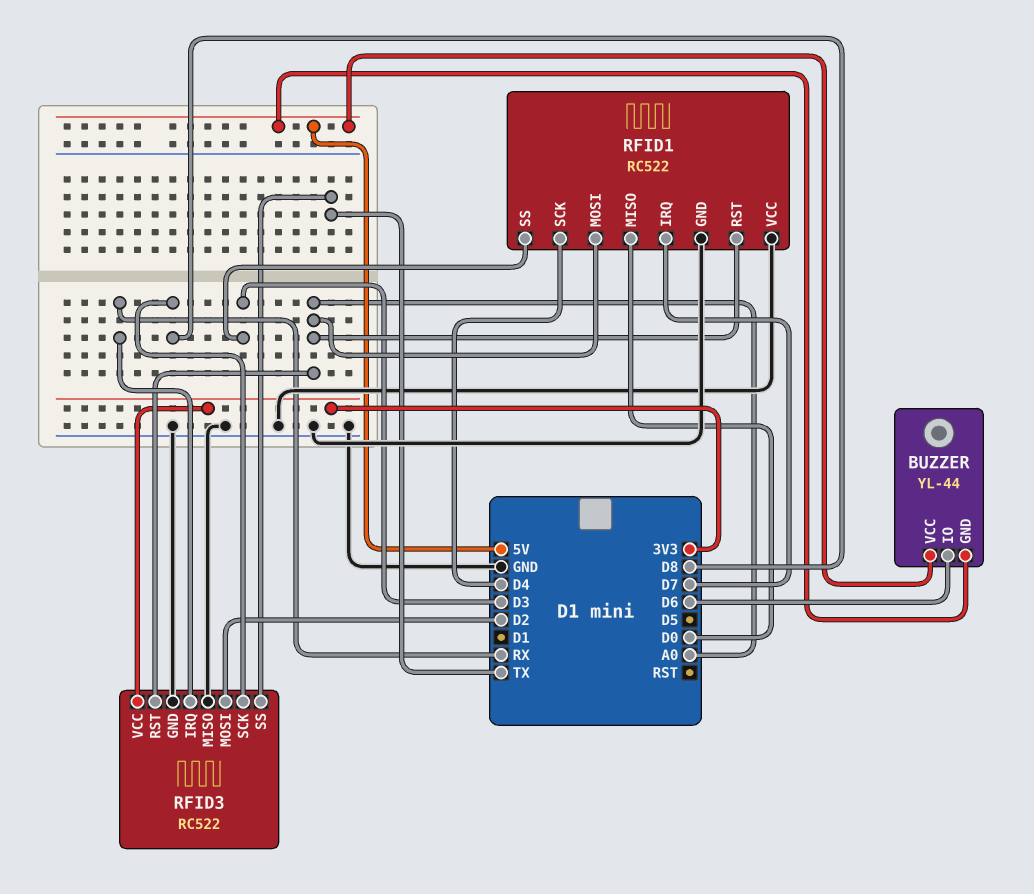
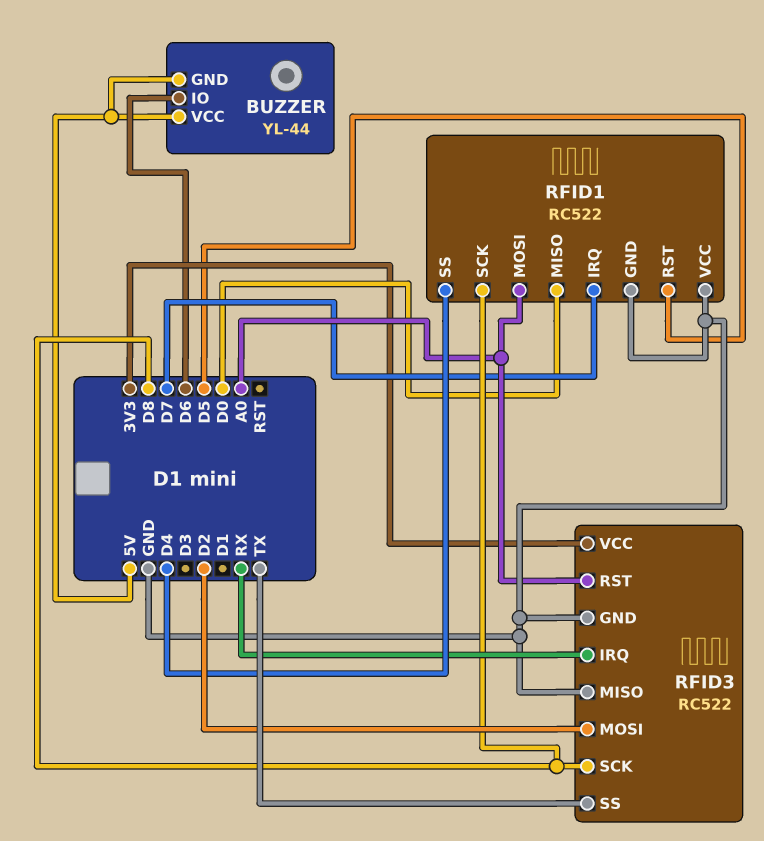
RFID1 pin RST: A0 -> D5
RFID1 pin SCK: D4 -> D8
RFID1 pin SS: D3 -> D4

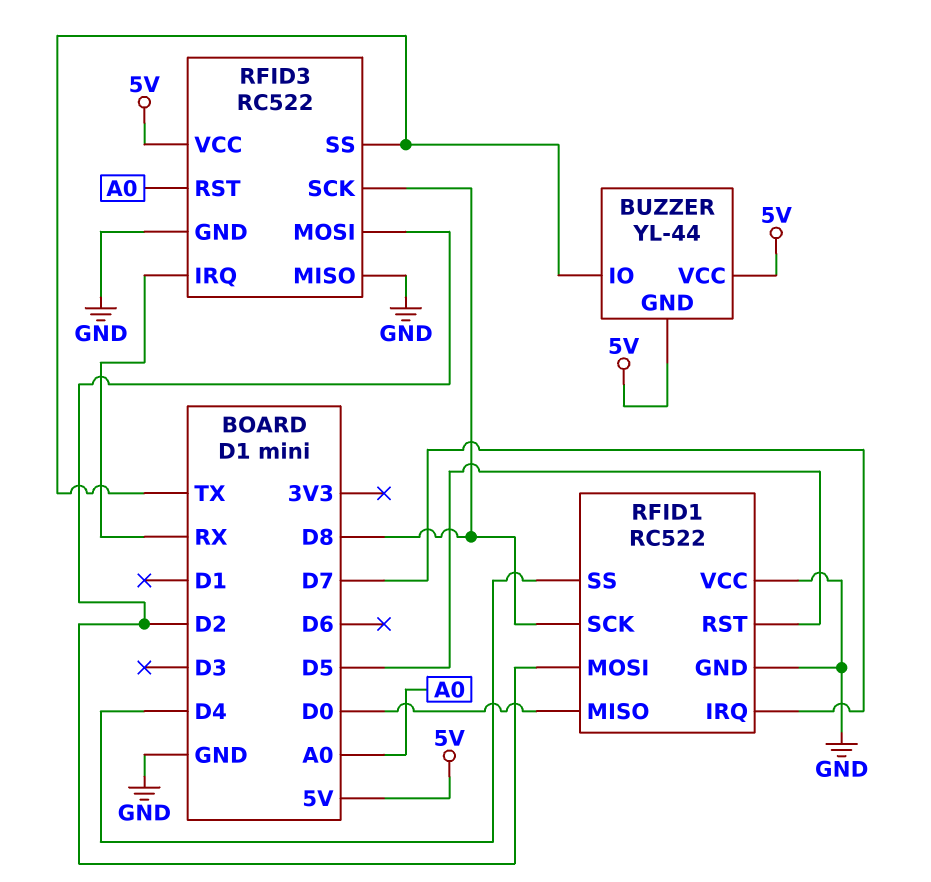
BUZZER pin IO: D6 -> TX
RFID1 pin MOSI: A0 -> D2
RFID3 pin VCC: 3V3 -> 5V

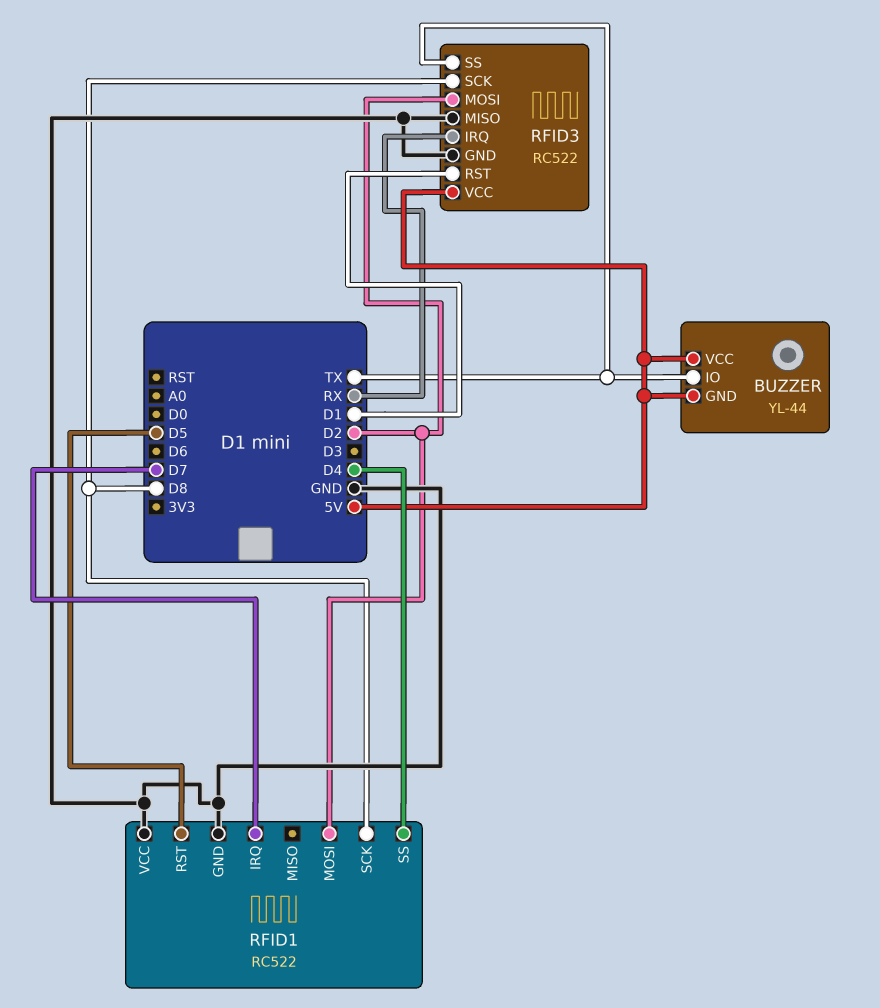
RFID1 pin MISO: D0 -> none
RFID3 pin RST: A0 -> D1

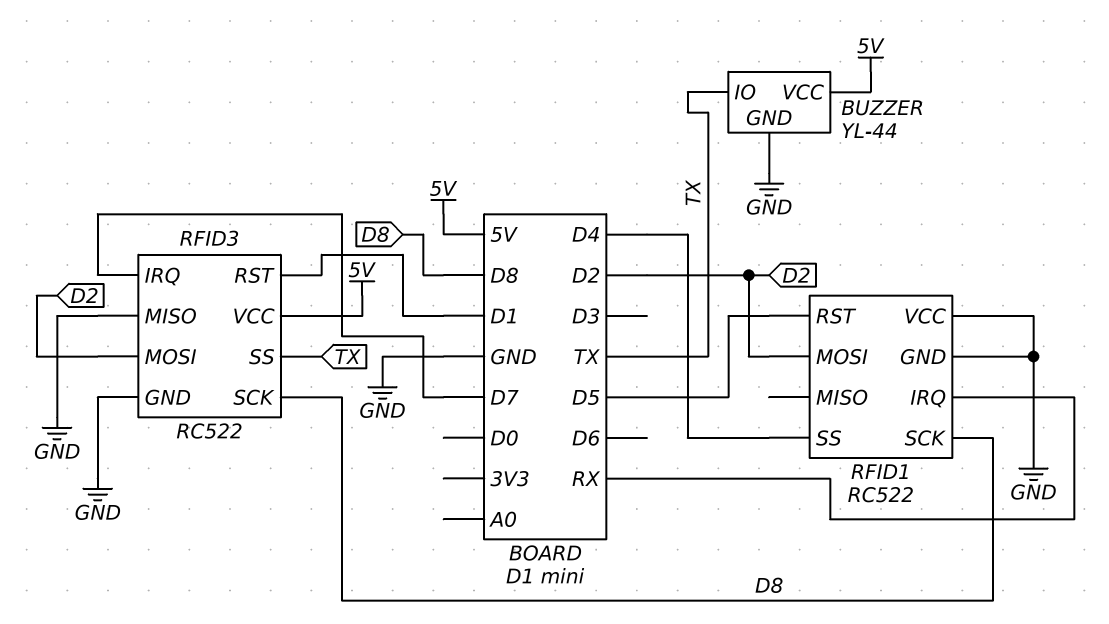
BUZZER pin GND: 5V -> GND
RFID1 pin IRQ: D7 -> RX
RFID3 pin IRQ: RX -> D7

